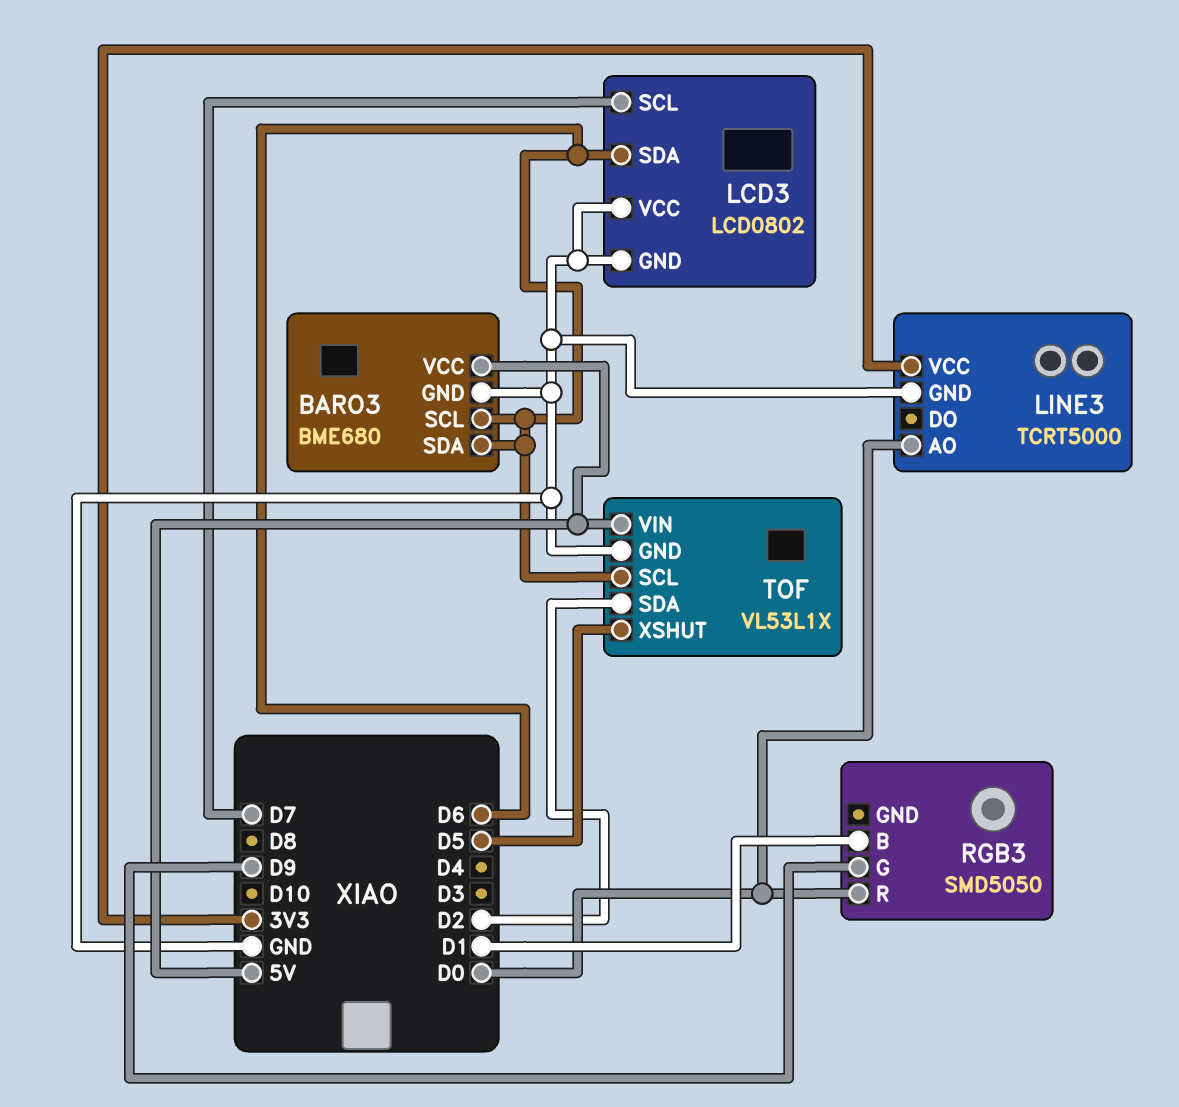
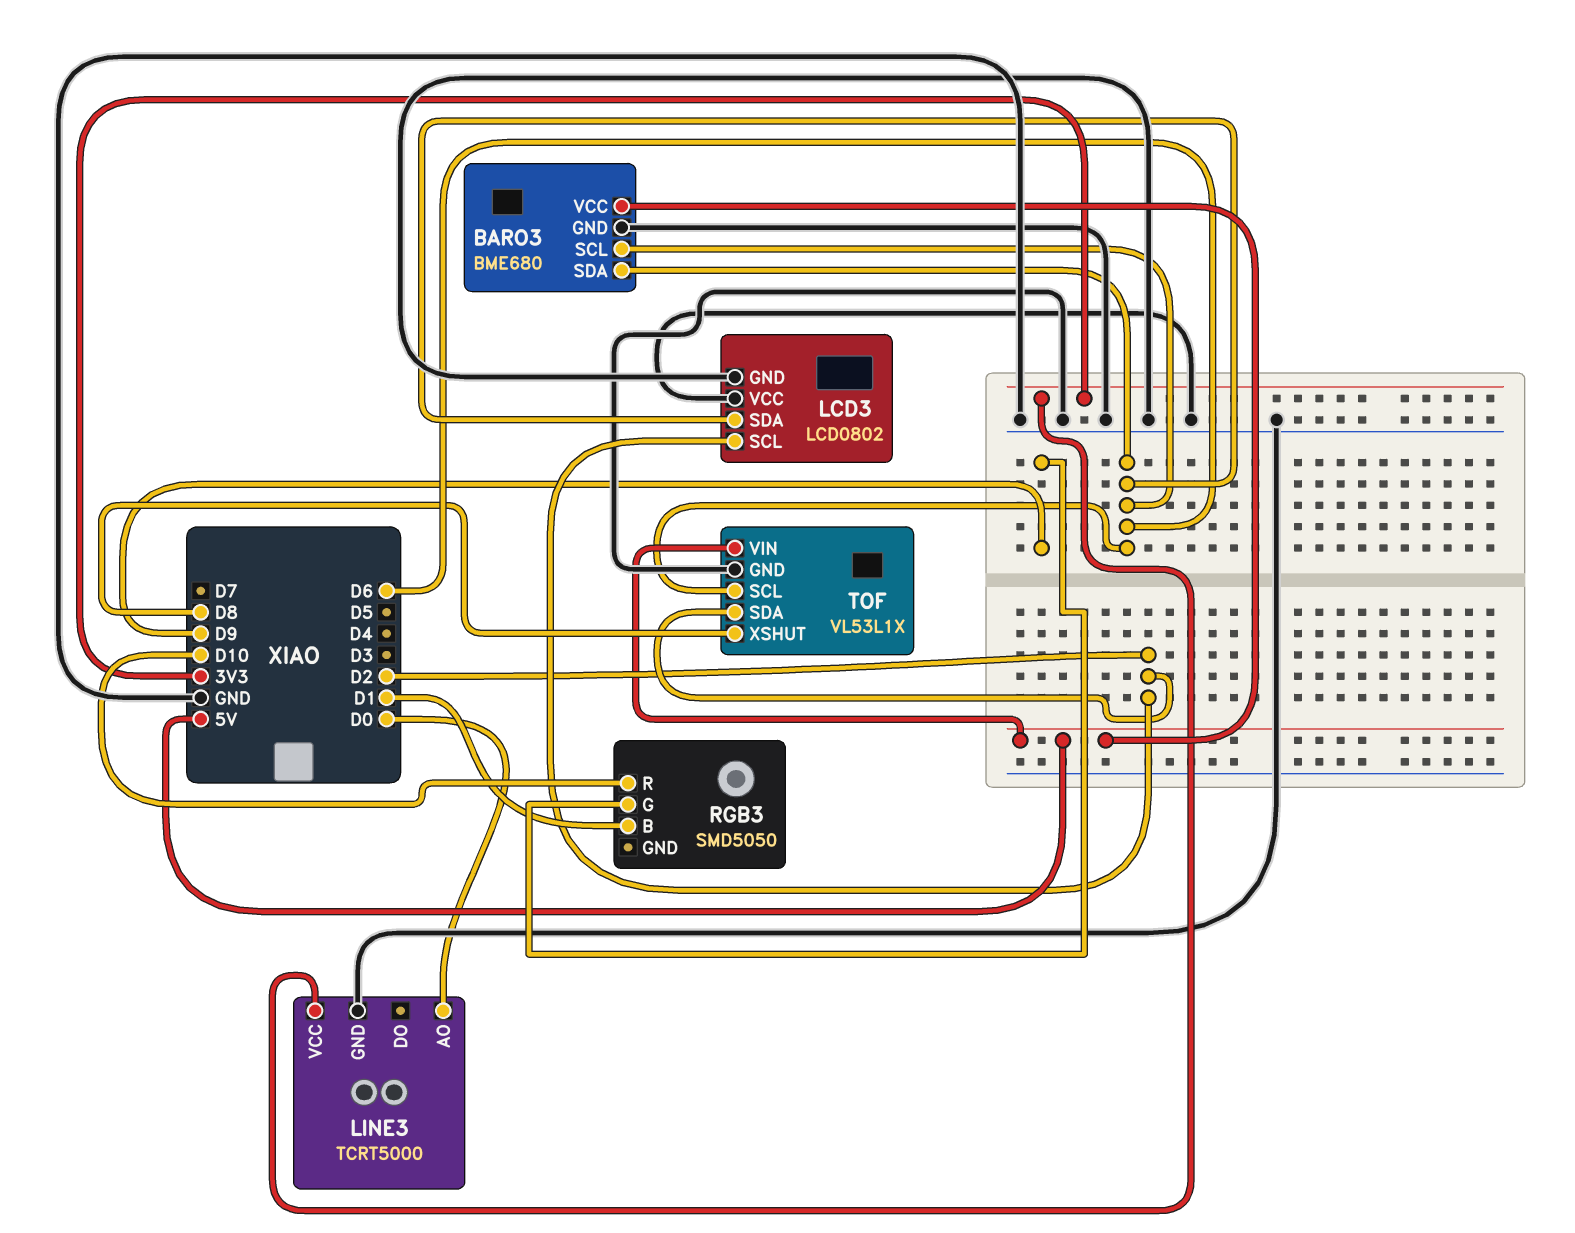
LCD3 pin SCL: D7 -> D2
RGB3 pin R: D0 -> D10
TOF pin XSHUT: D5 -> D8

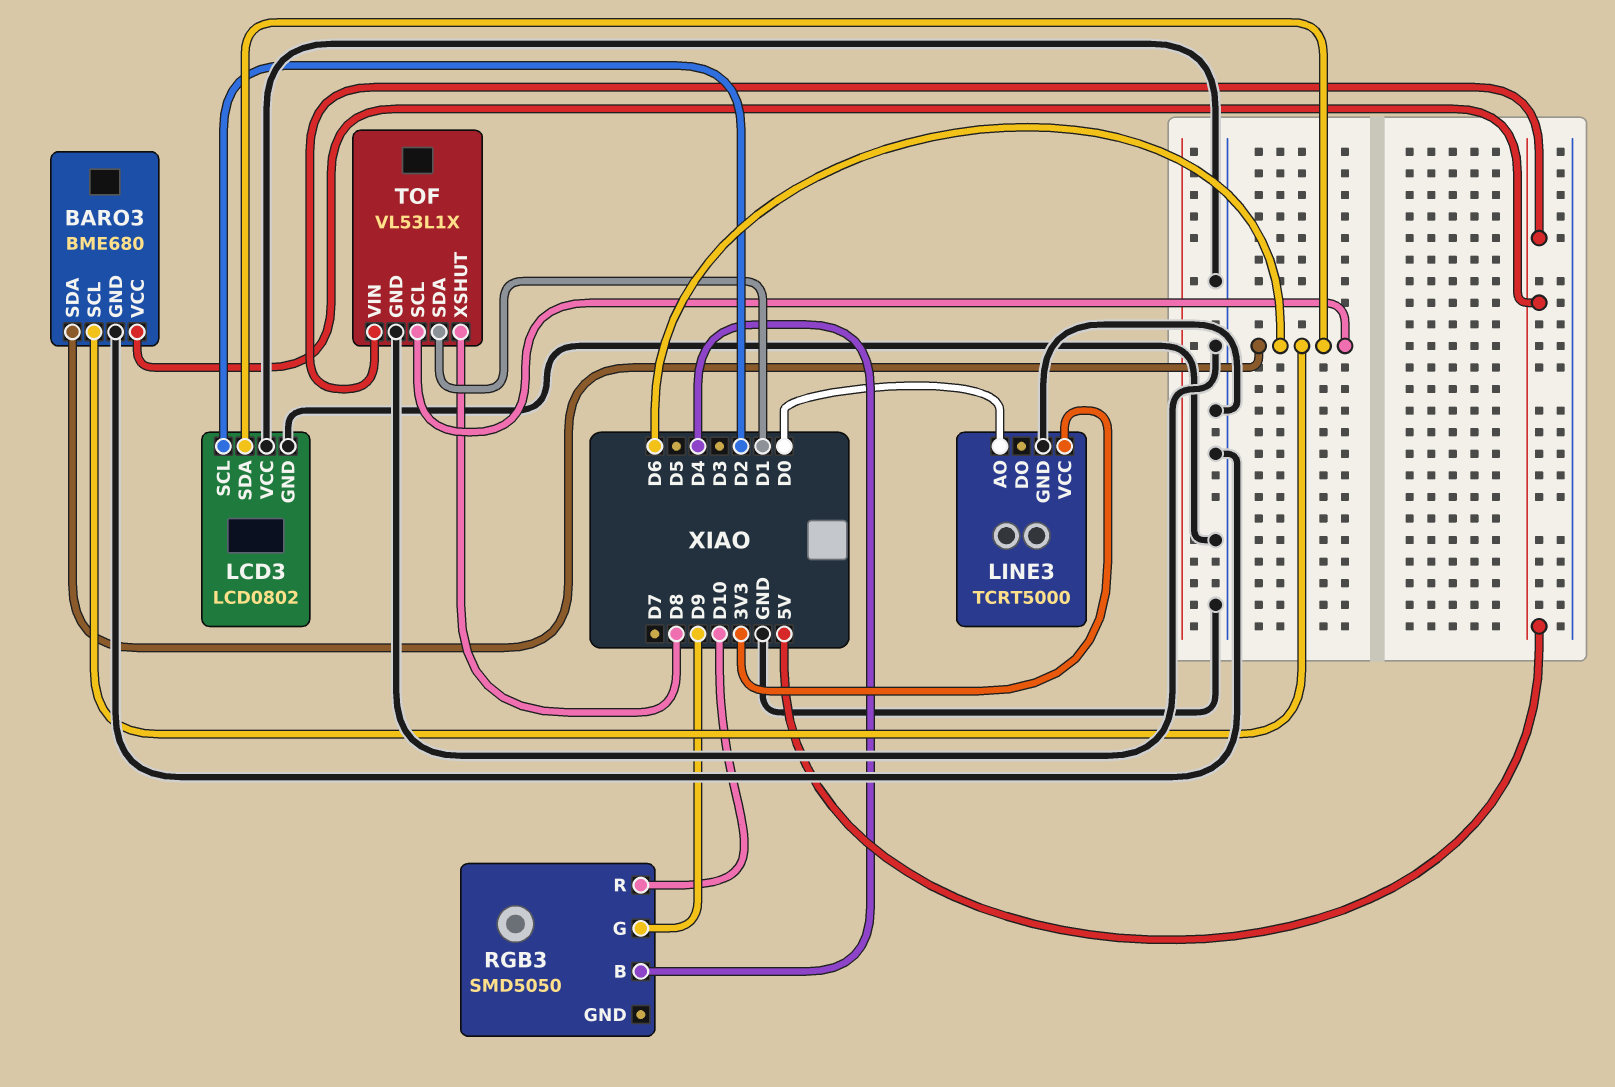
RGB3 pin B: D1 -> D4
TOF pin SDA: D2 -> D1

